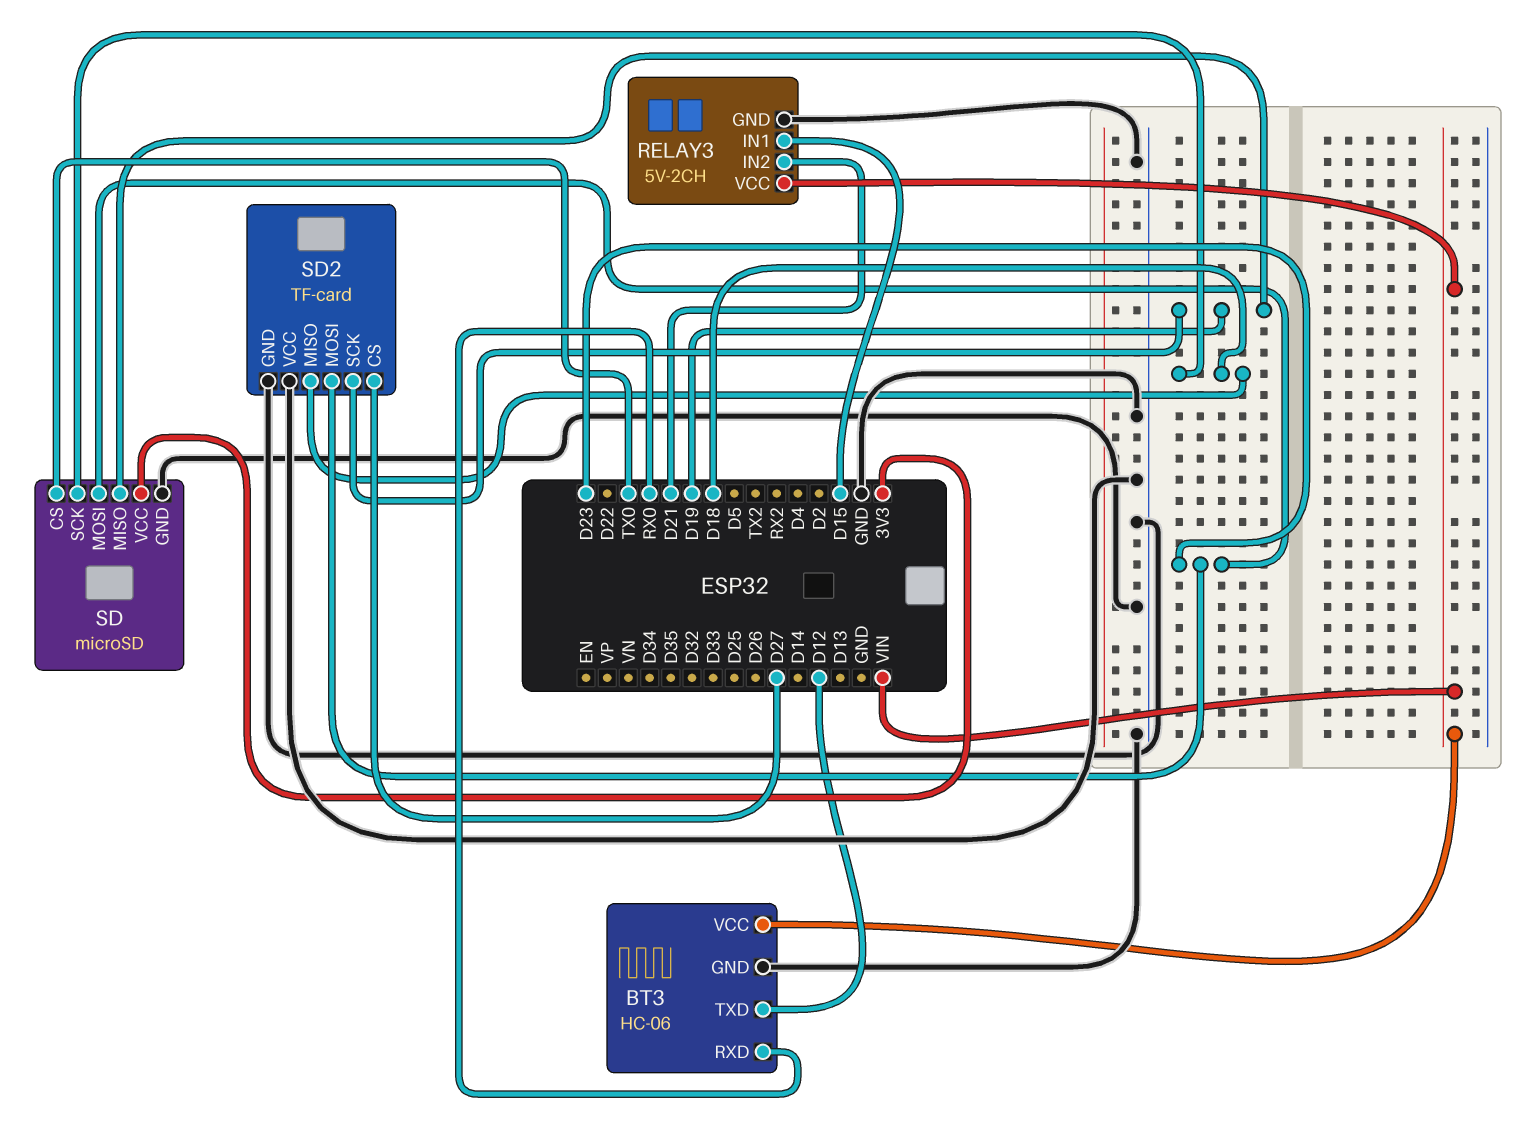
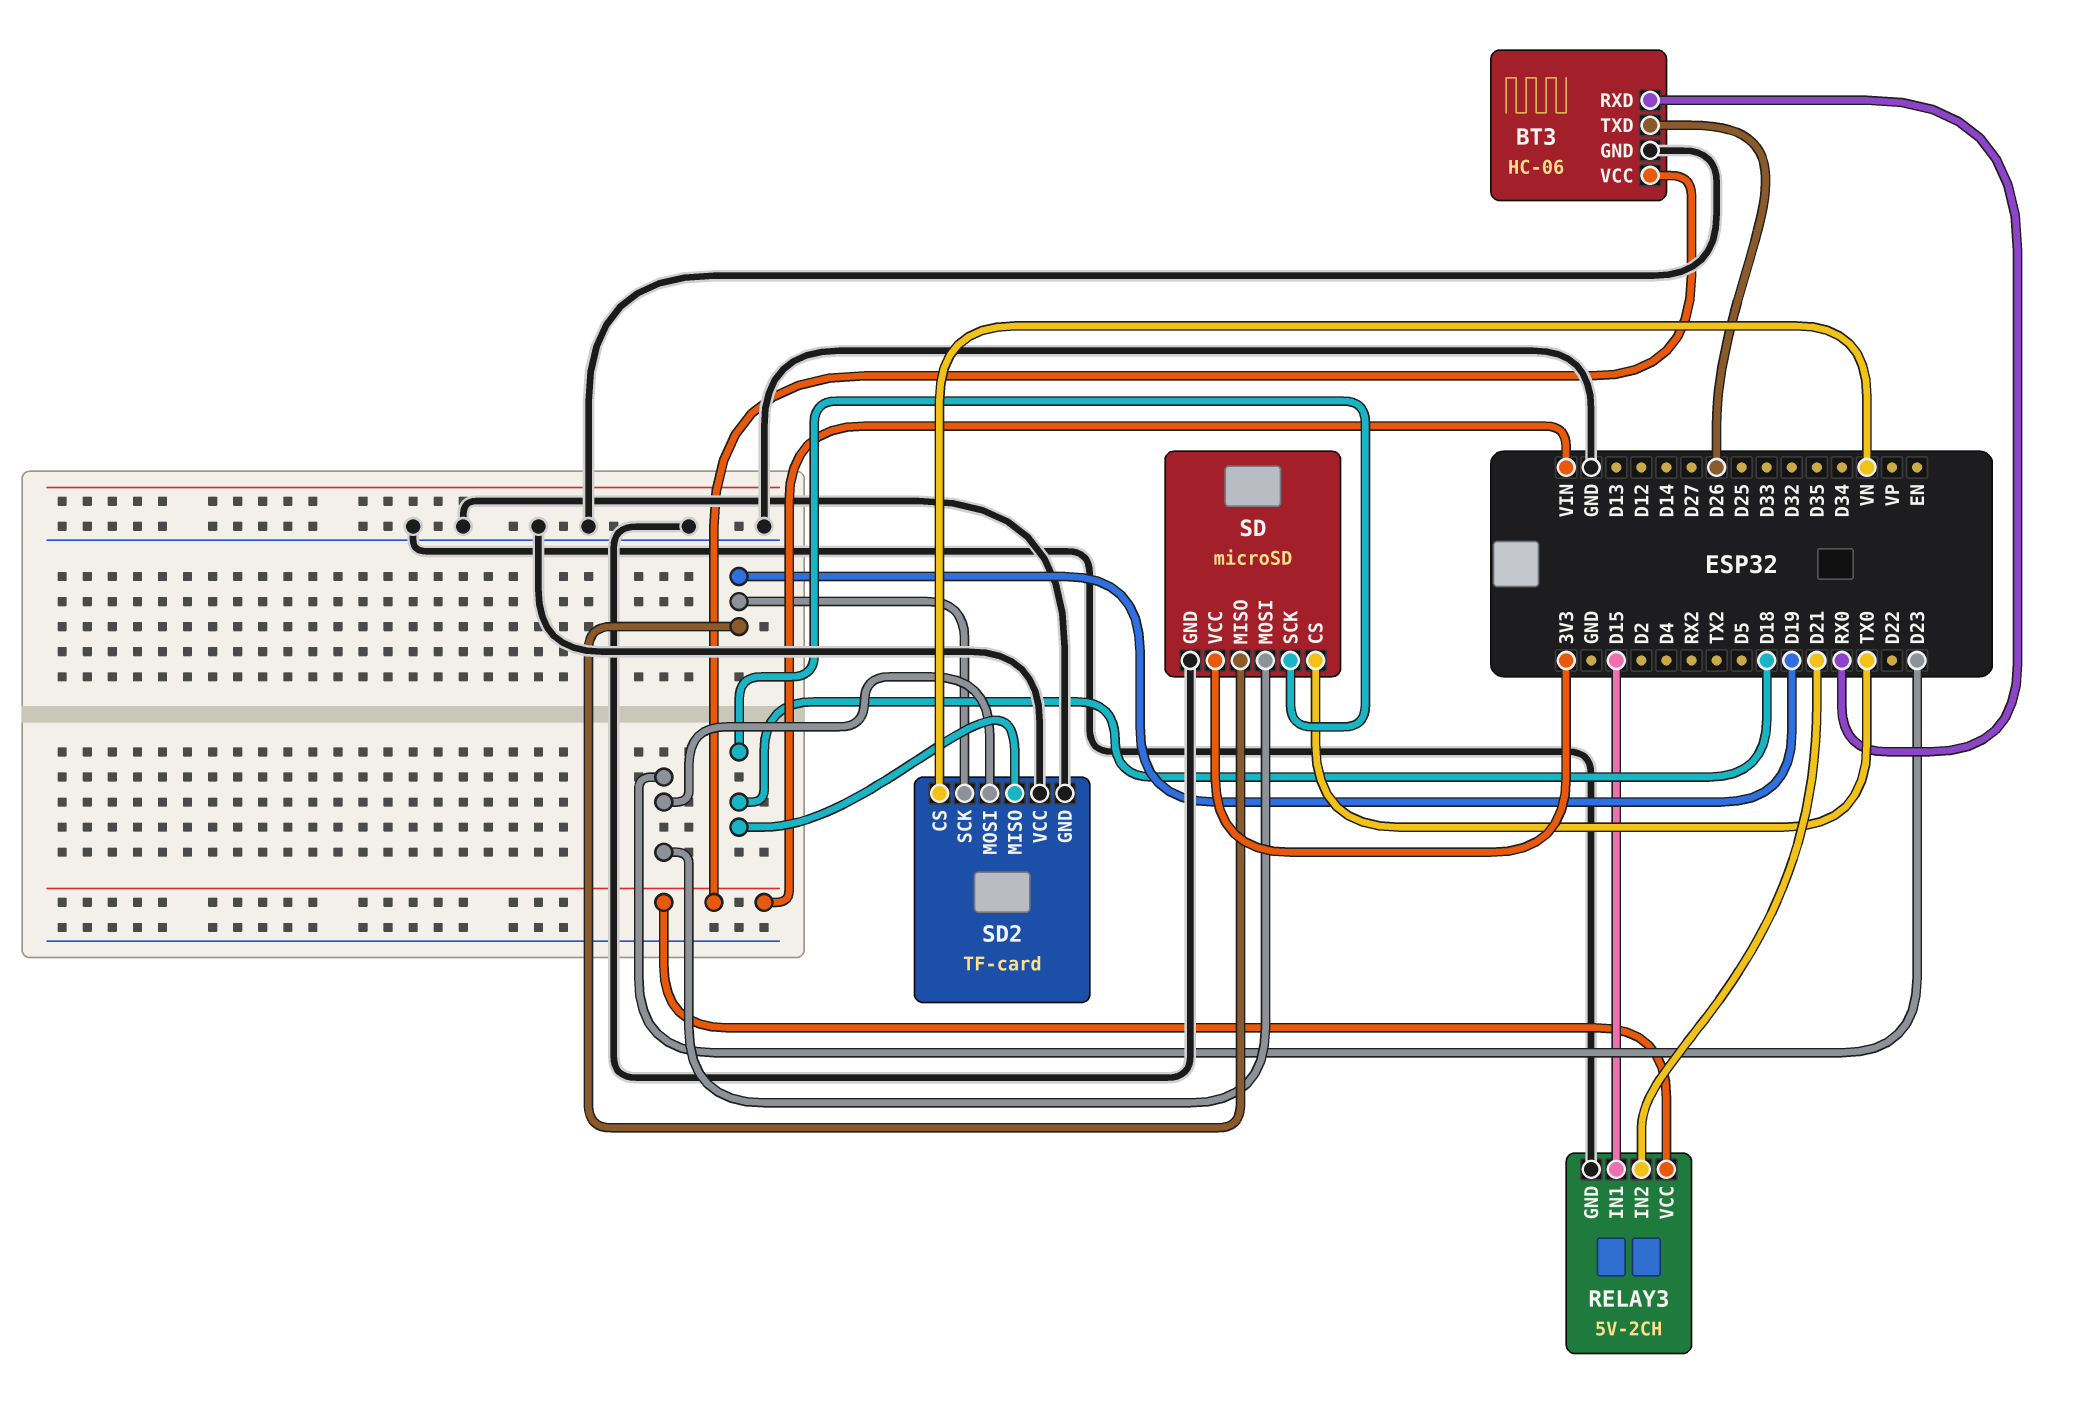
BT3 pin TXD: D12 -> D26
SD2 pin CS: D27 -> VN

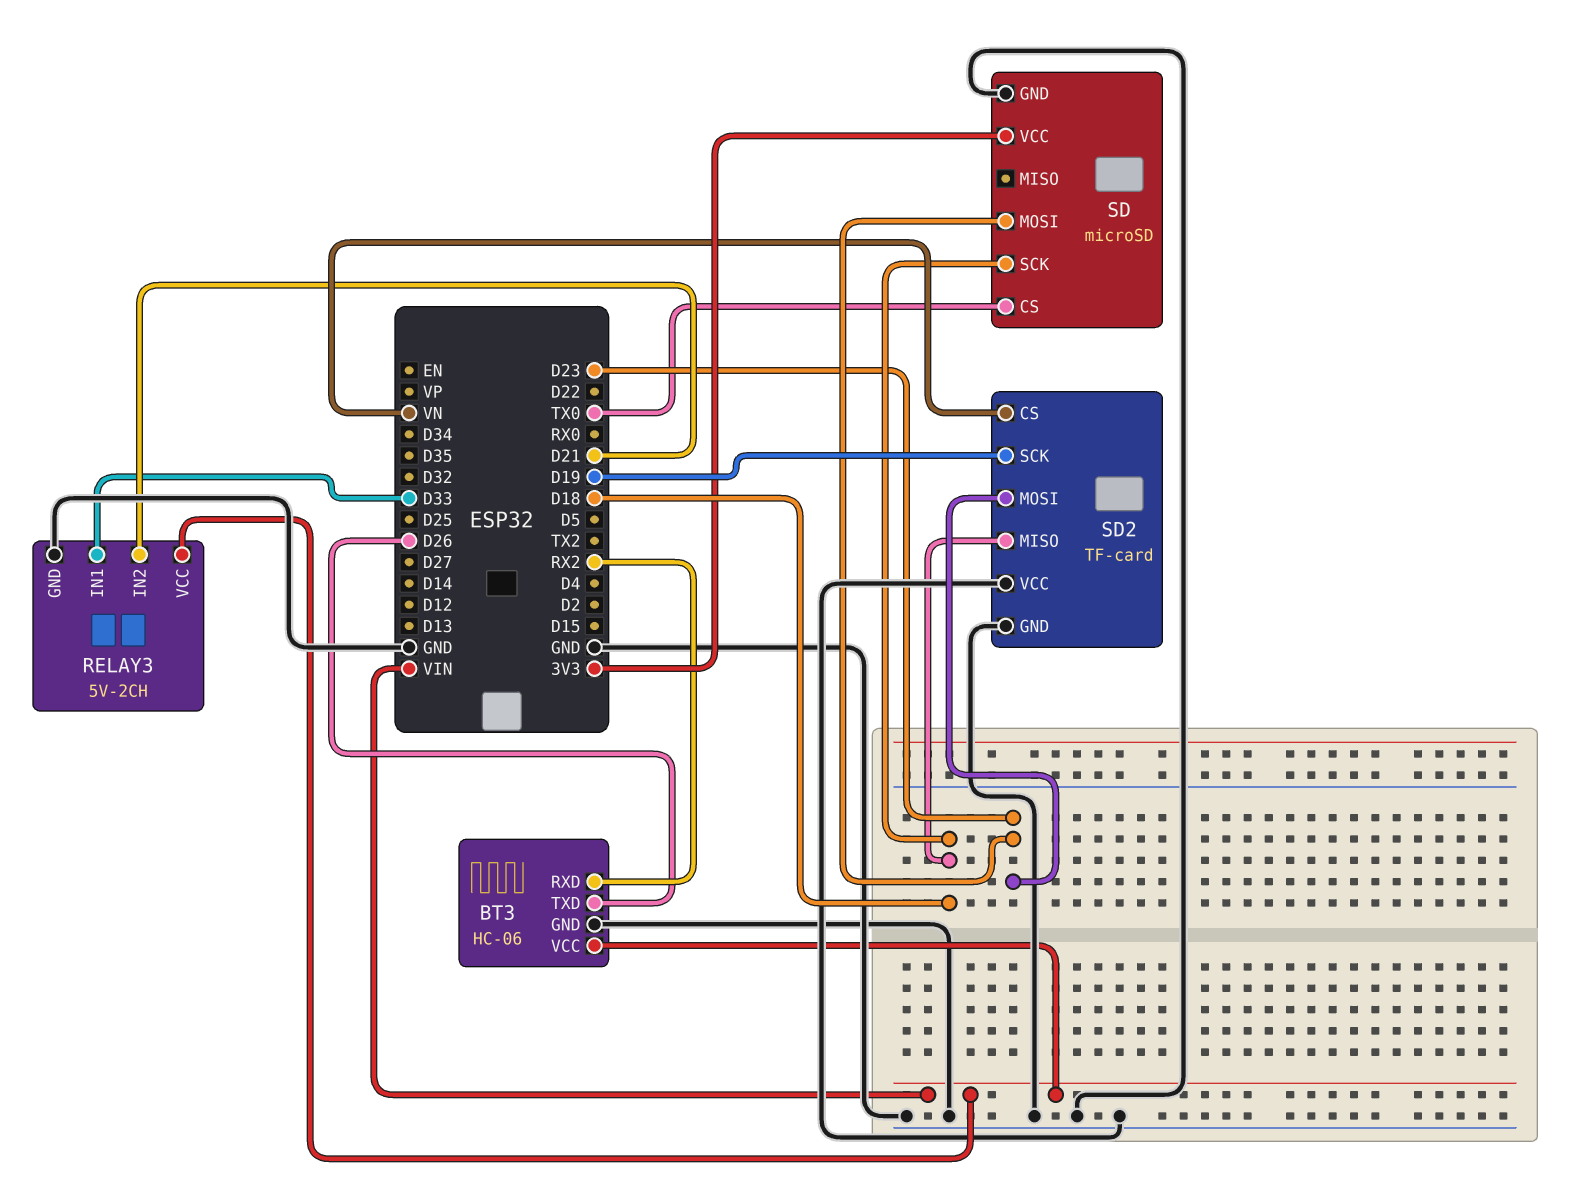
BT3 pin RXD: RX0 -> RX2
RELAY3 pin IN1: D15 -> D33
SD pin MISO: D19 -> none

